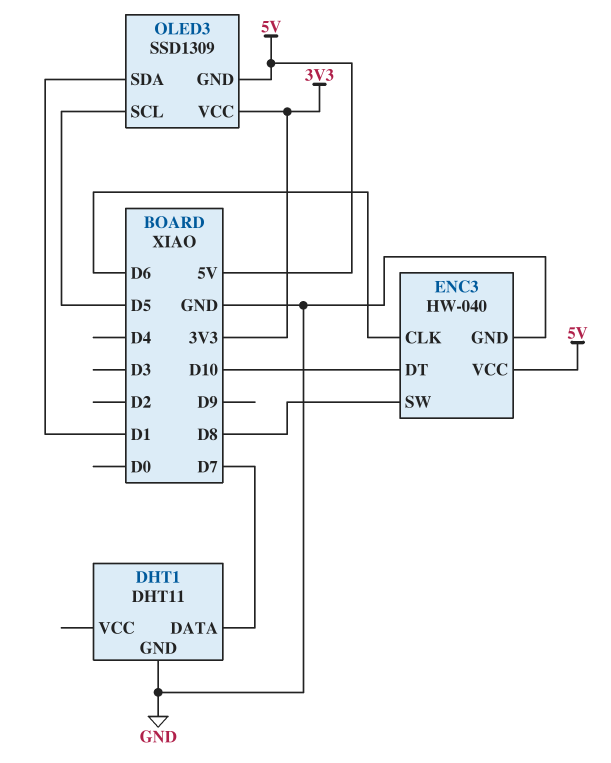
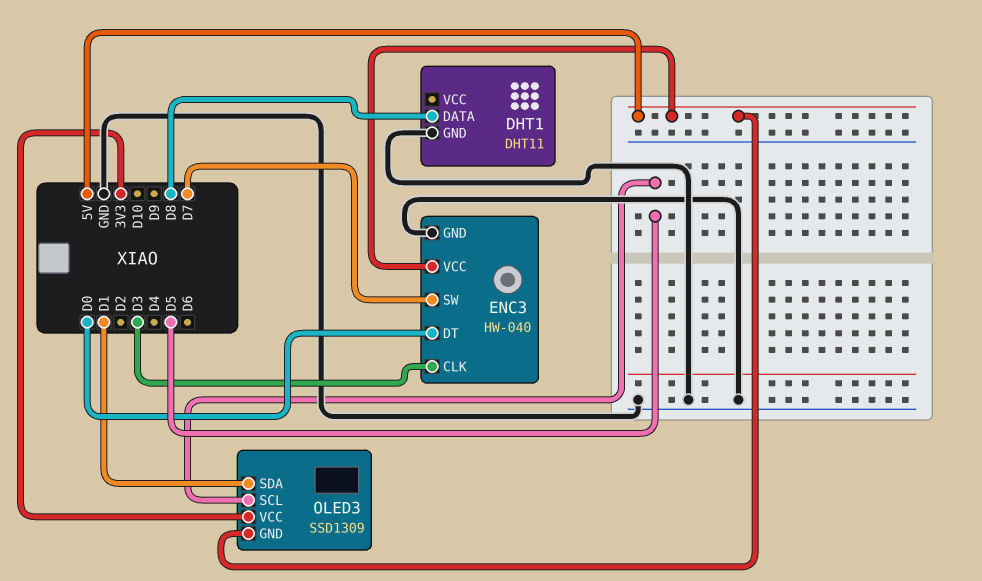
DHT1 pin DATA: D7 -> D8
ENC3 pin CLK: D6 -> D3
ENC3 pin DT: D10 -> D0
ENC3 pin SW: D8 -> D7

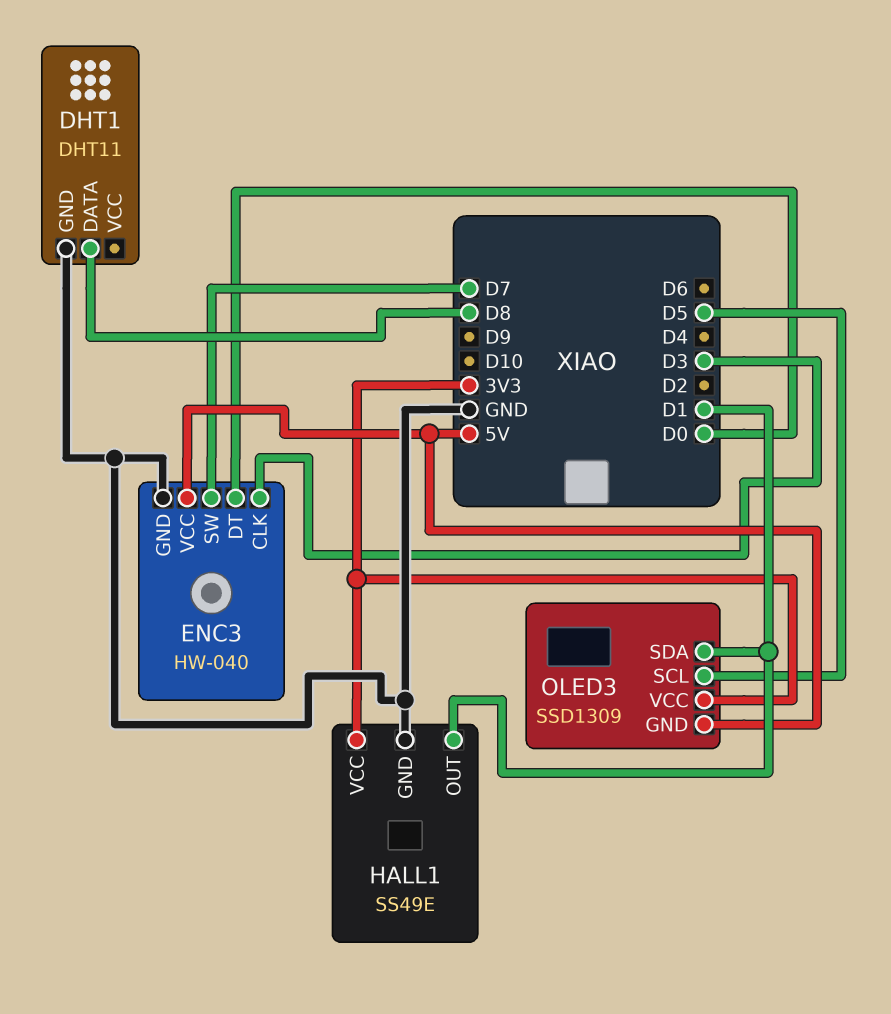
HALL1: none -> SS49E
HALL1 pin GND: none -> GND
HALL1 pin OUT: none -> D1
HALL1 pin VCC: none -> 3V3

